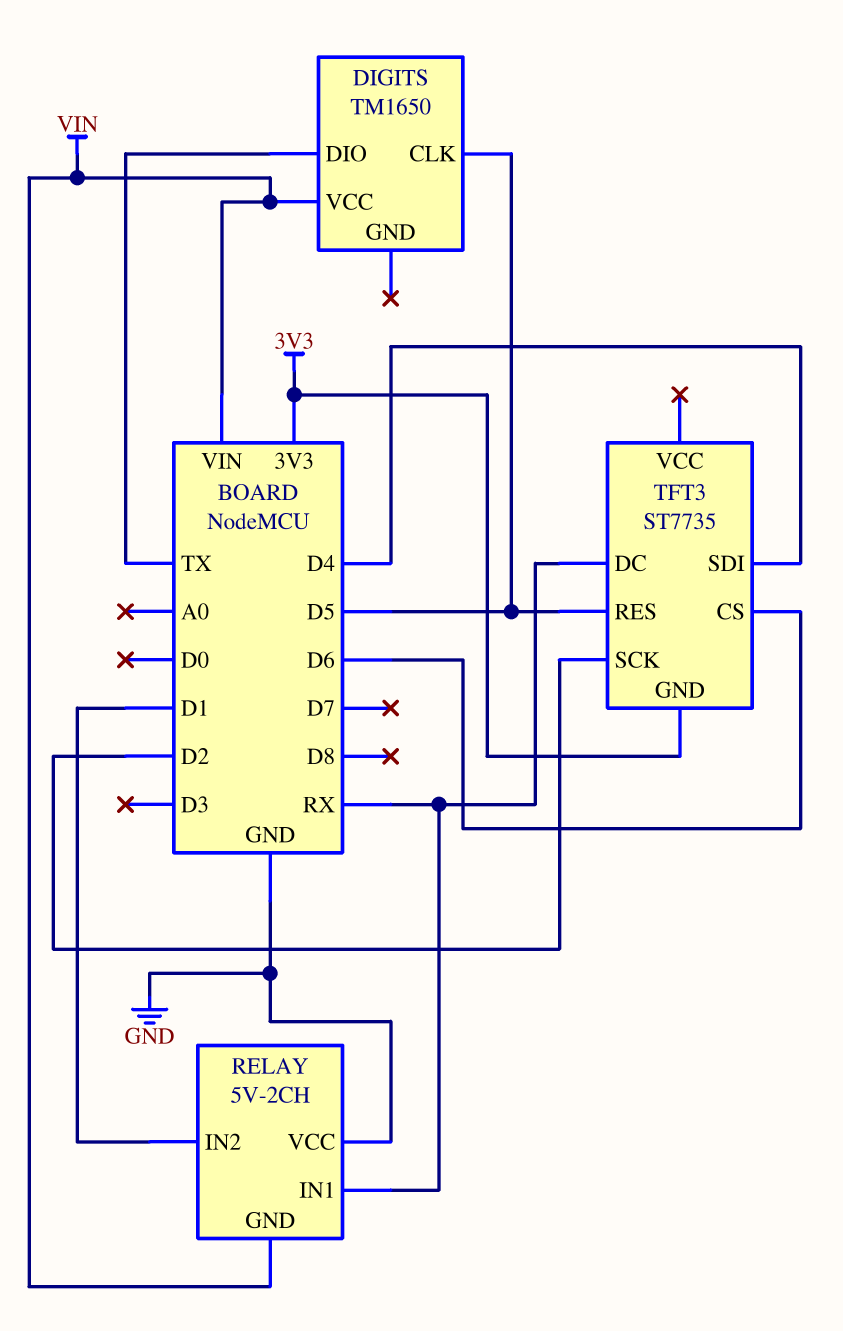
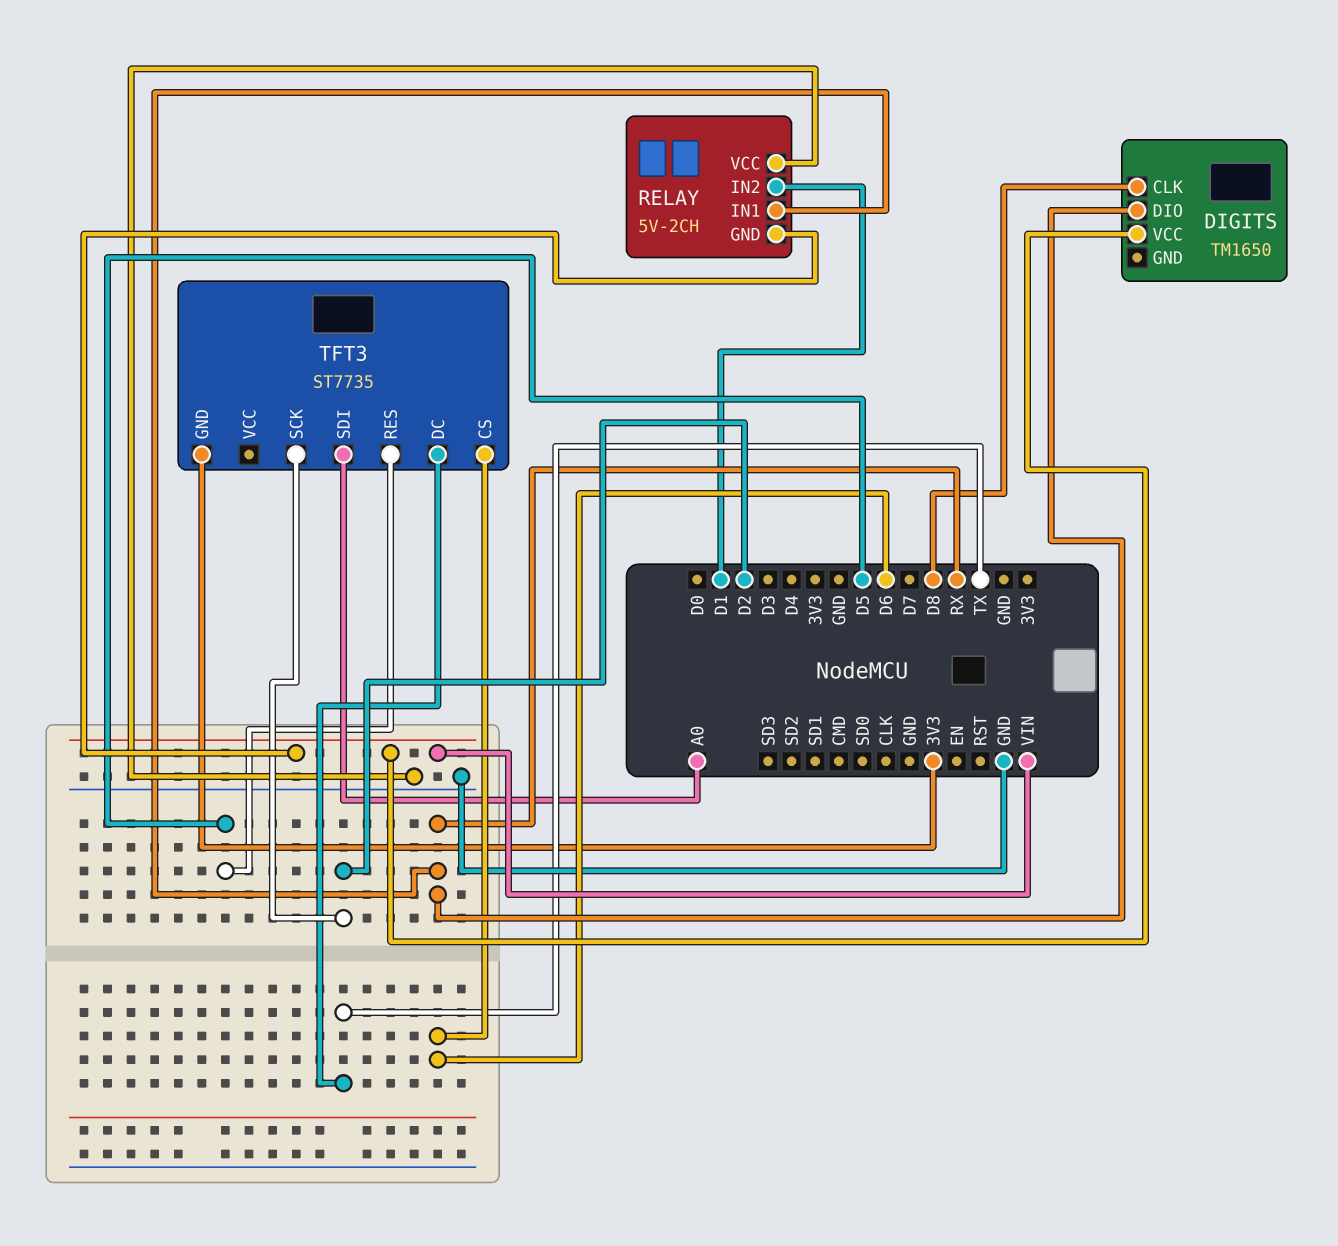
DIGITS pin CLK: D5 -> D8
DIGITS pin DIO: TX -> RX
TFT3 pin DC: RX -> TX
TFT3 pin SDI: D4 -> A0

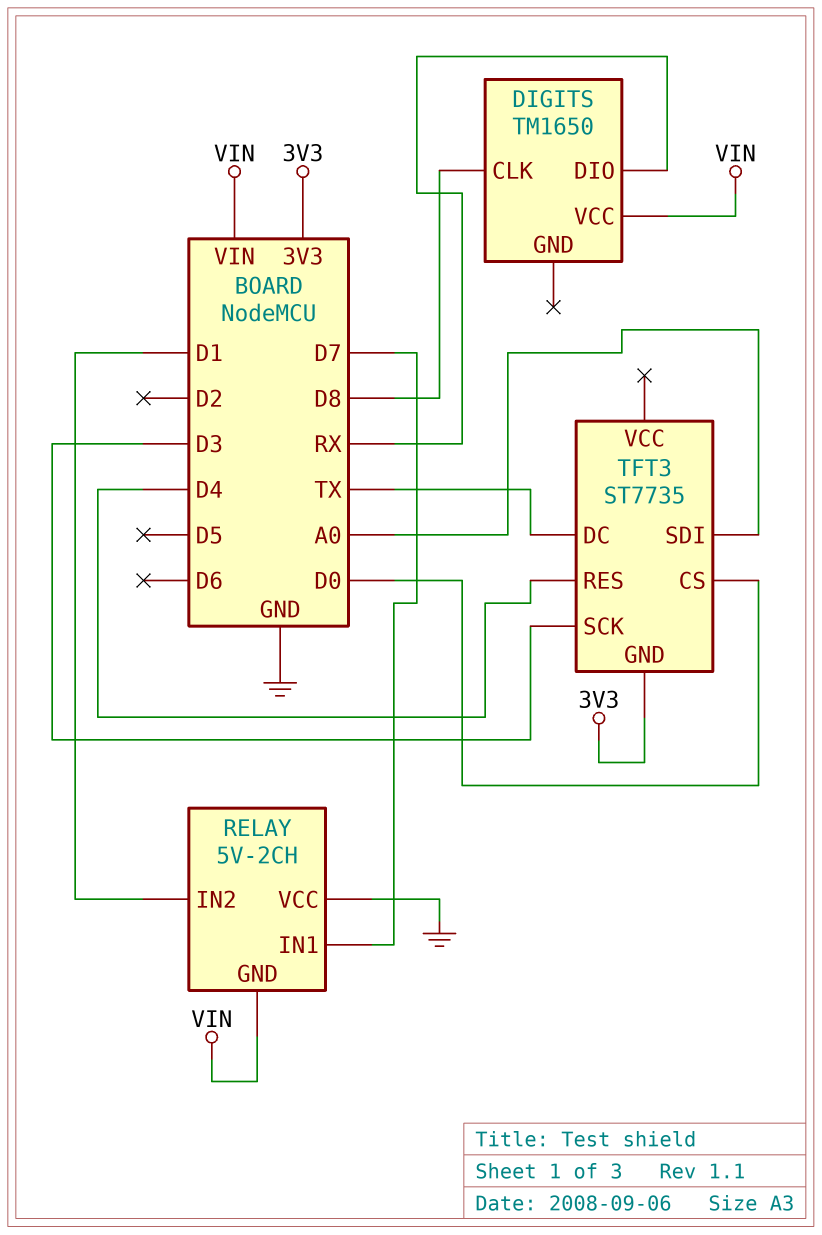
RELAY pin IN1: RX -> D7
TFT3 pin CS: D6 -> D0
TFT3 pin RES: D5 -> D4
TFT3 pin SCK: D2 -> D3

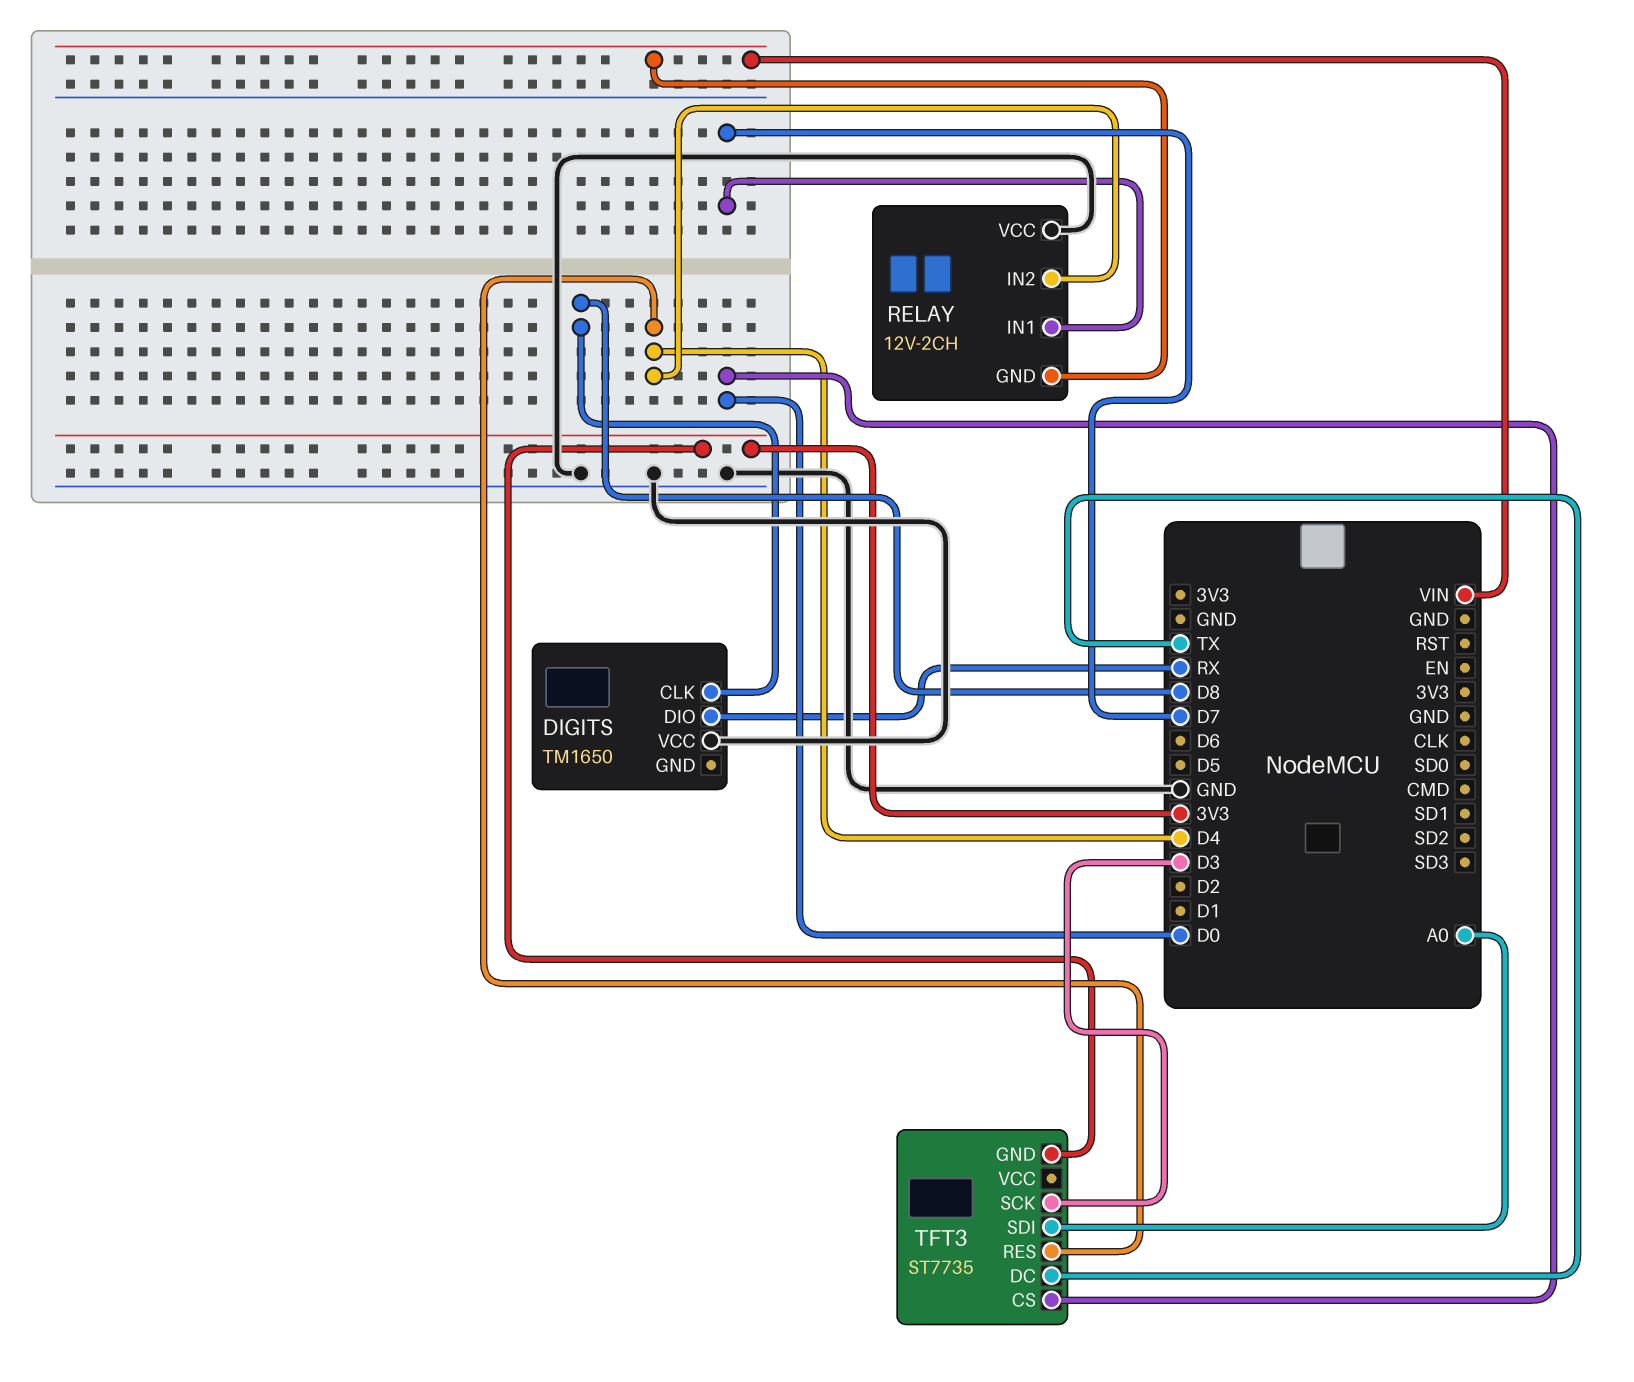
DIGITS pin VCC: VIN -> GND
RELAY: 5V-2CH -> 12V-2CH
RELAY pin IN2: D1 -> D4

